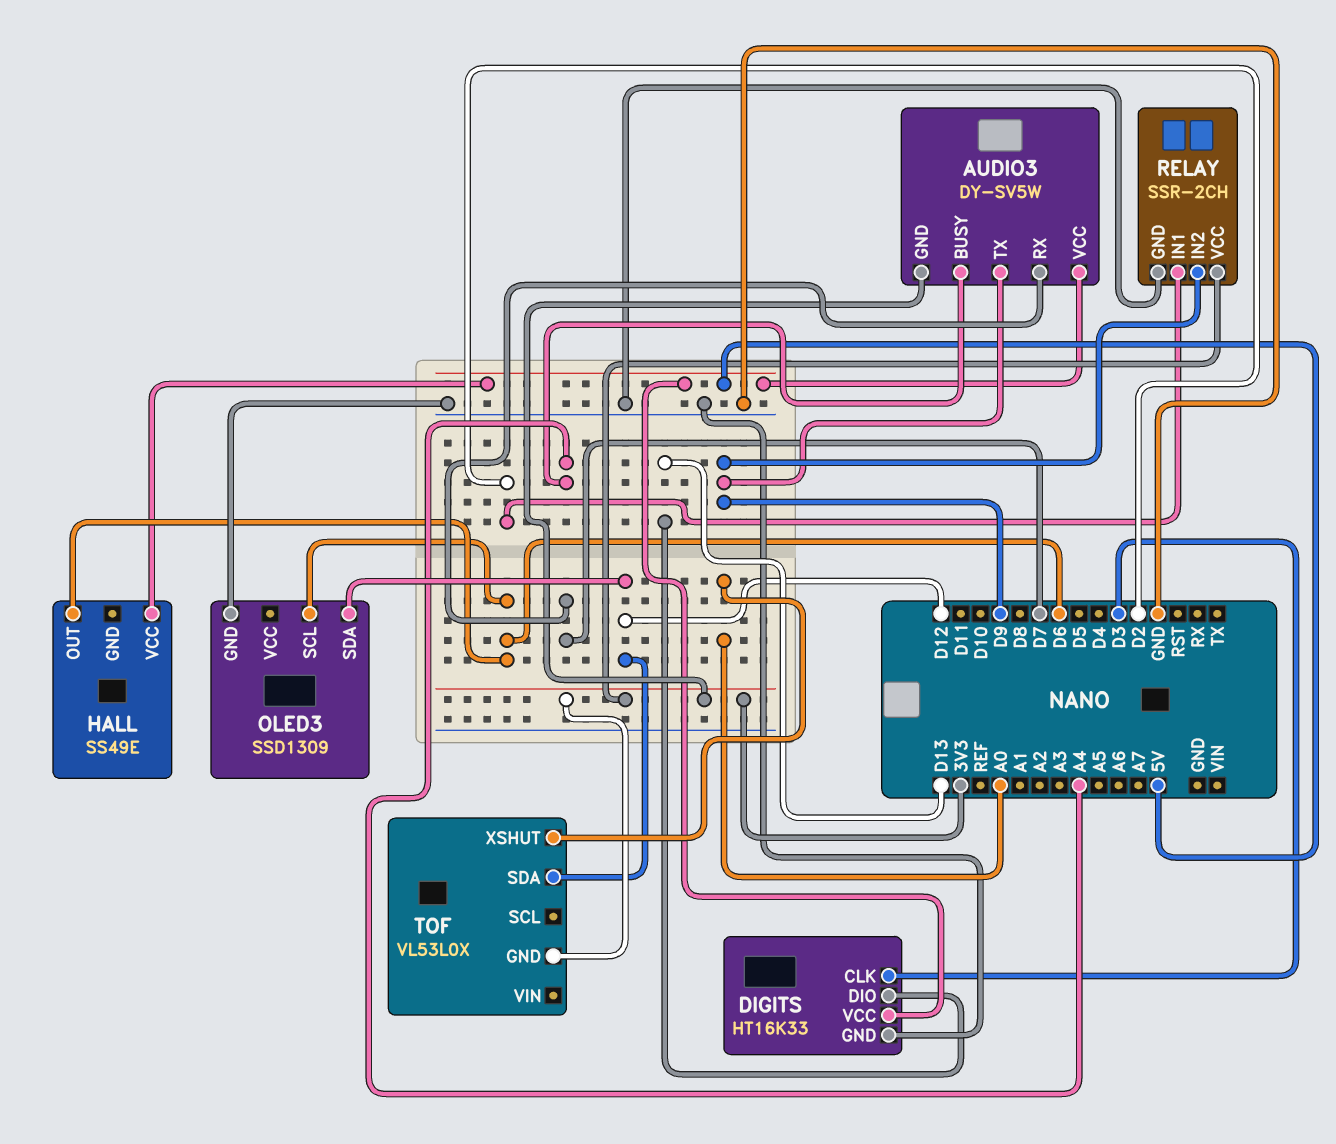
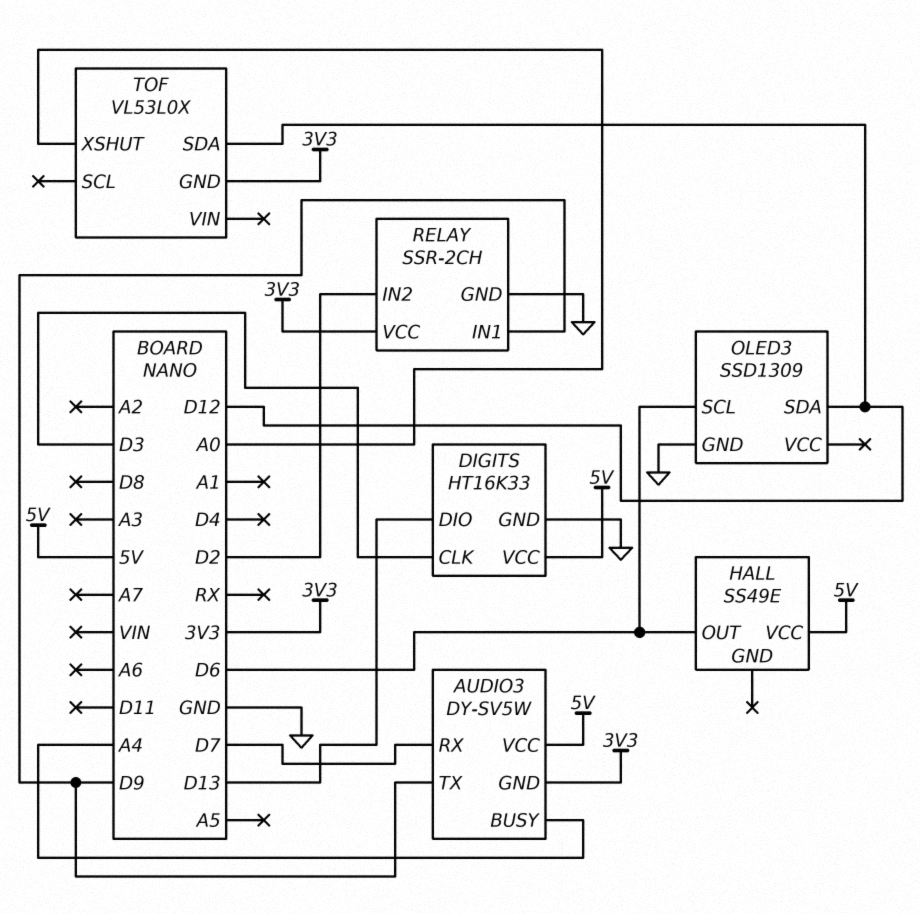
RELAY pin IN1: D2 -> D9
RELAY pin IN2: D9 -> D2

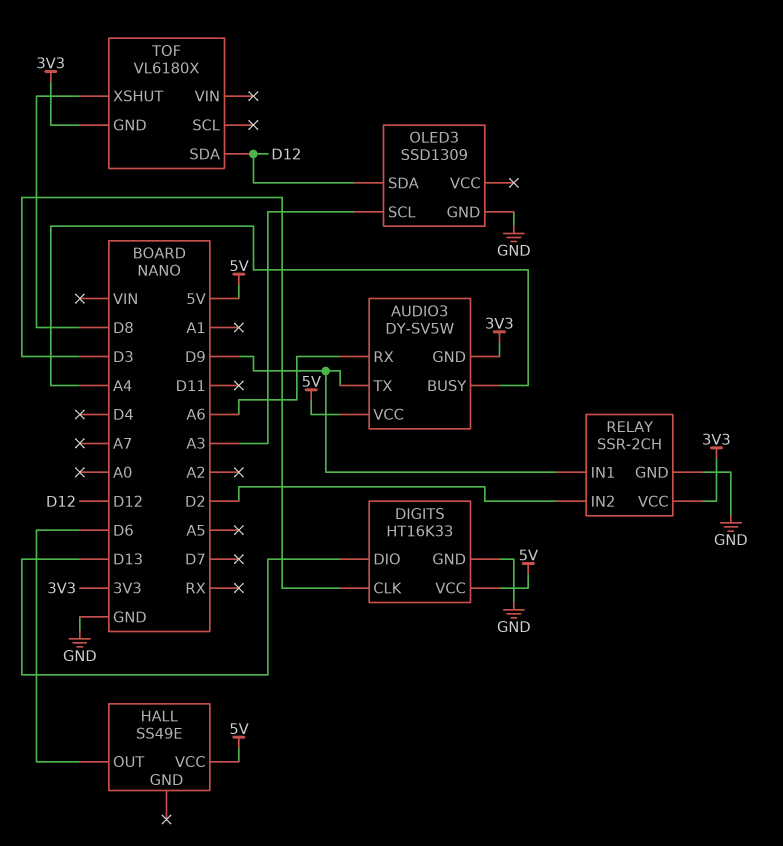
AUDIO3 pin RX: D7 -> A6
OLED3 pin SCL: D6 -> A3
TOF: VL53L0X -> VL6180X
TOF pin XSHUT: A0 -> D8

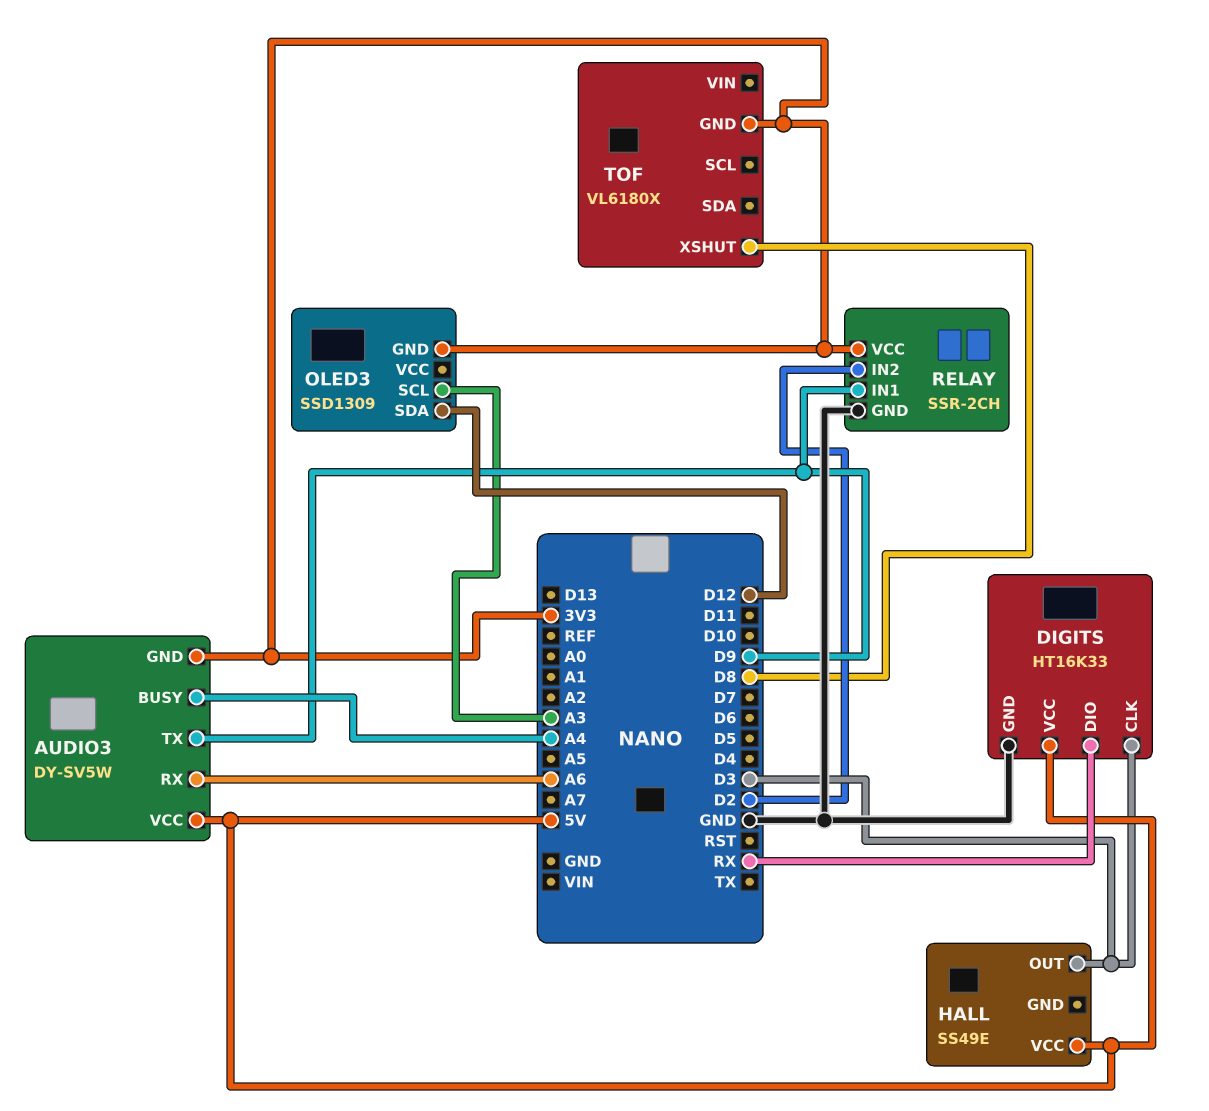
DIGITS pin DIO: D13 -> RX
HALL pin OUT: D6 -> D3
OLED3 pin GND: GND -> 3V3
TOF pin SDA: D12 -> none

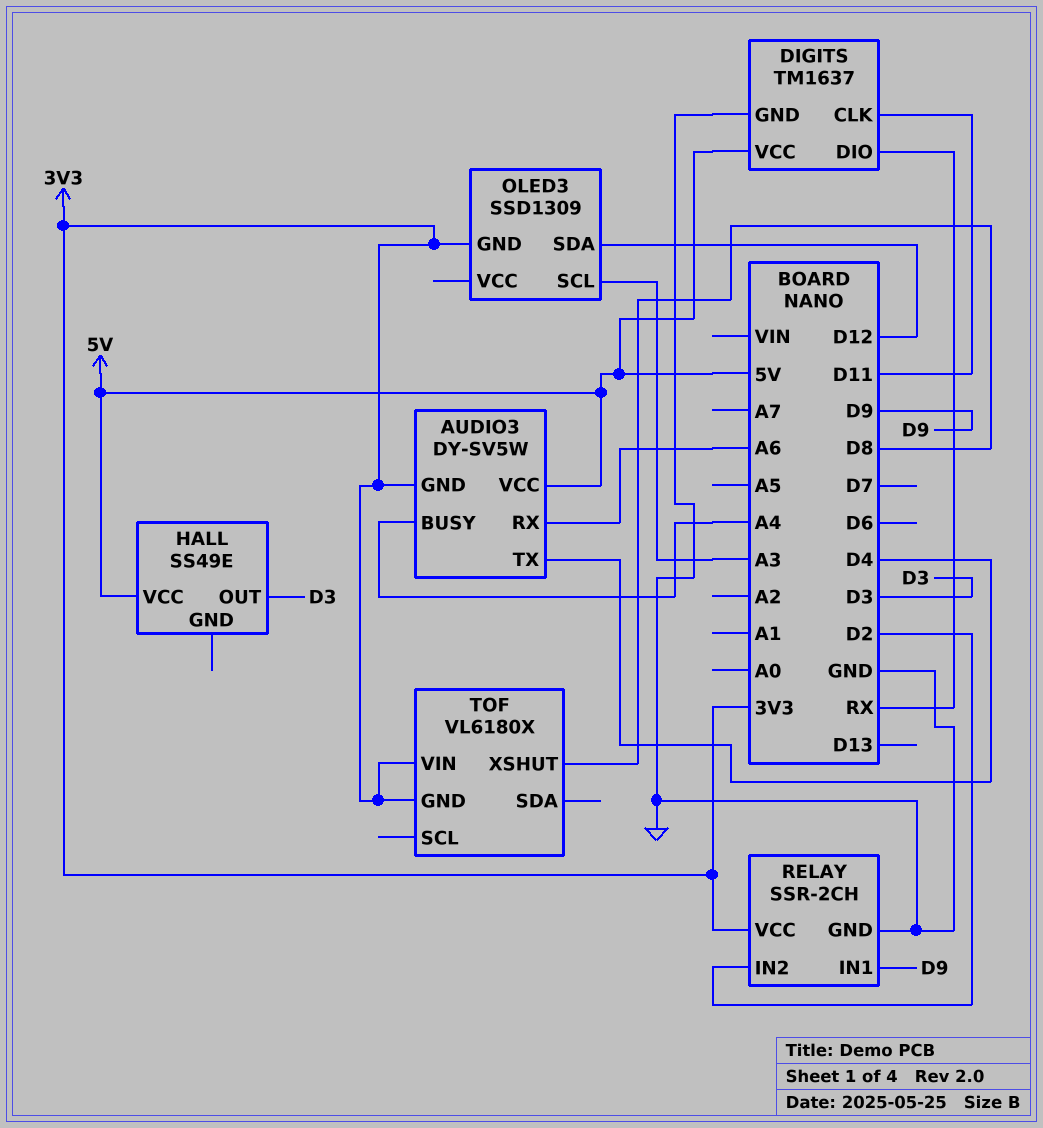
AUDIO3 pin TX: D9 -> D4
DIGITS: HT16K33 -> TM1637
DIGITS pin CLK: D3 -> D11
TOF pin VIN: none -> 3V3

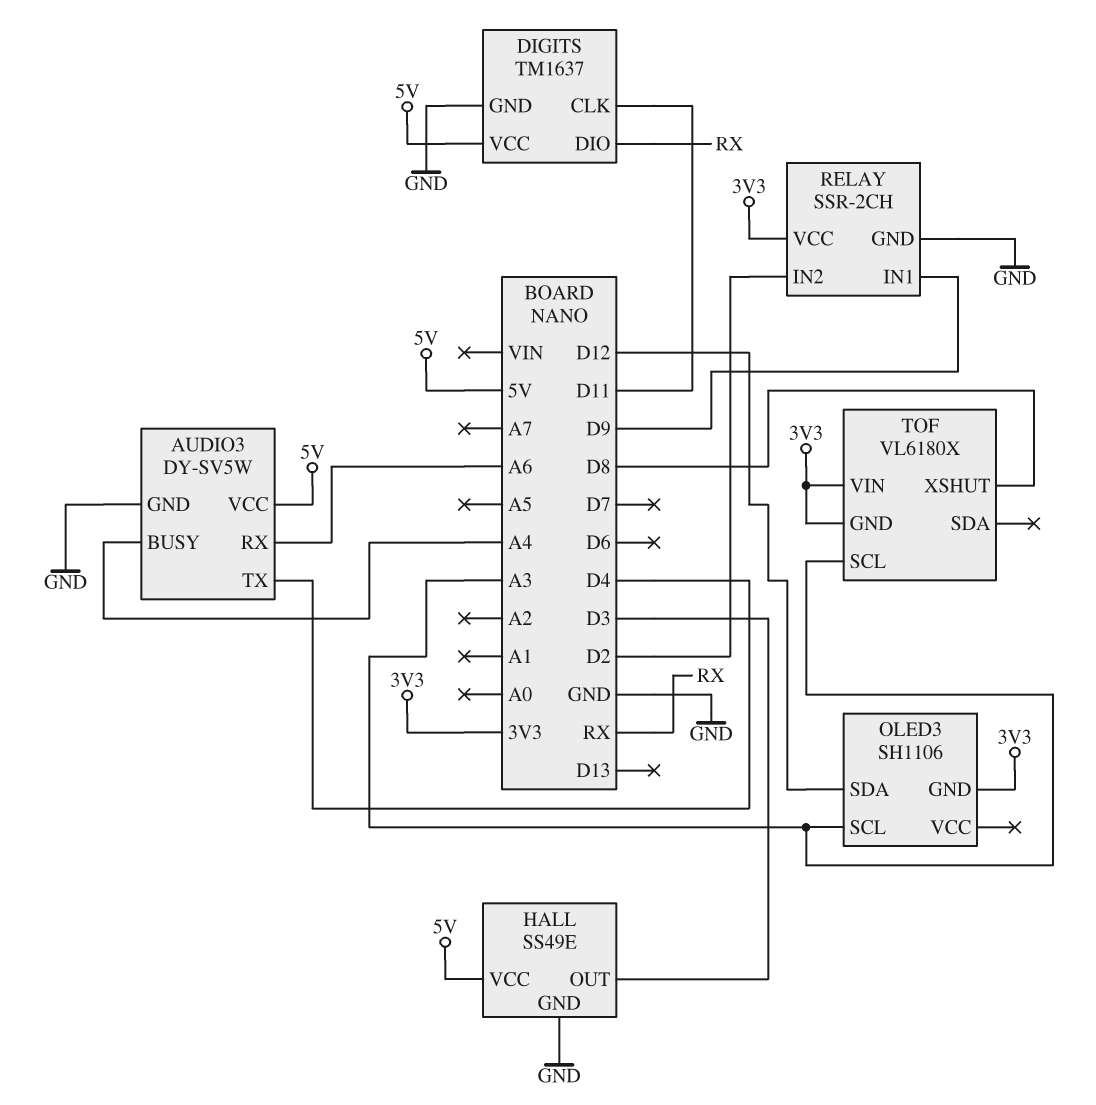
AUDIO3 pin GND: 3V3 -> GND
HALL pin GND: none -> GND
OLED3: SSD1309 -> SH1106
TOF pin SCL: none -> A3

